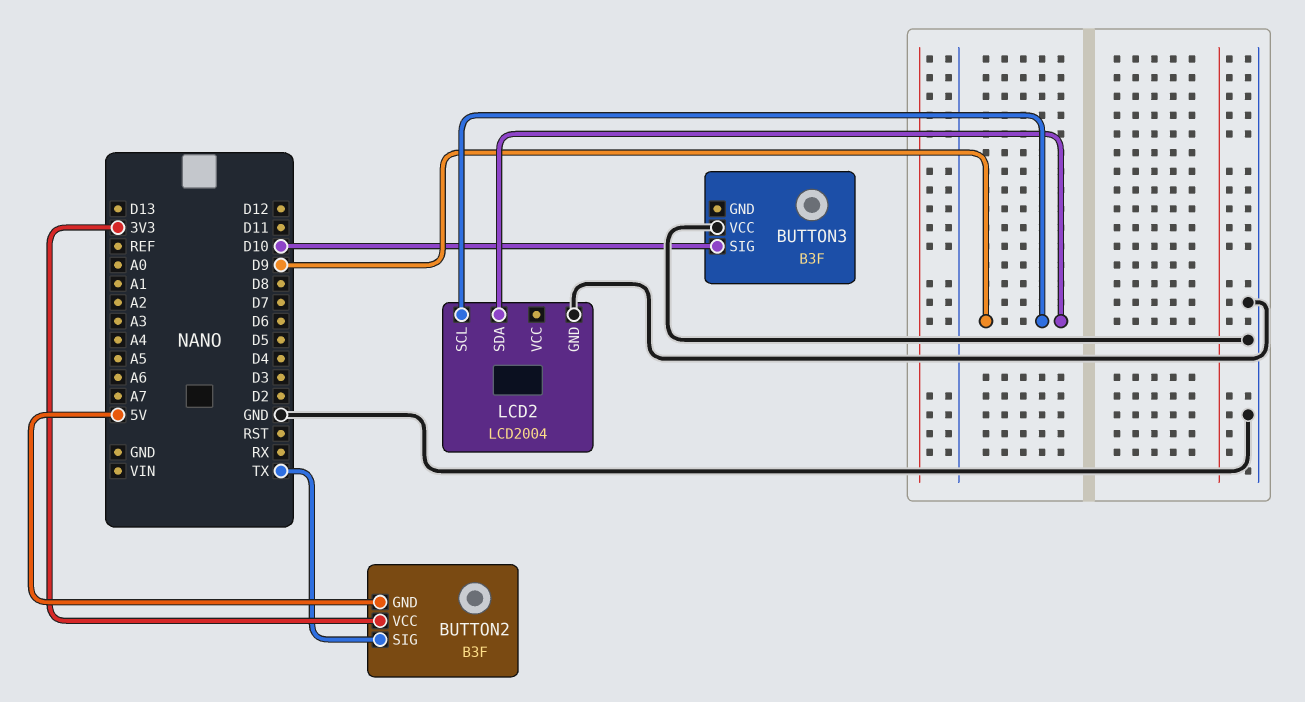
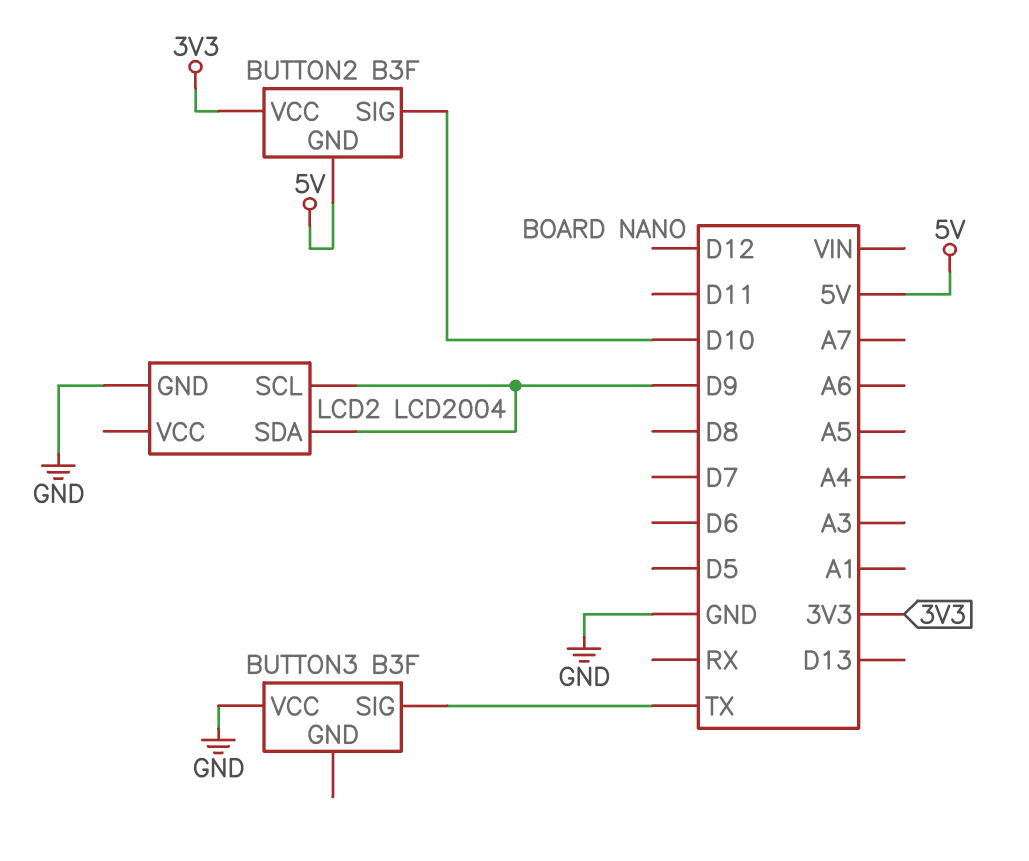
BUTTON2 pin SIG: TX -> D10
BUTTON3 pin SIG: D10 -> TX

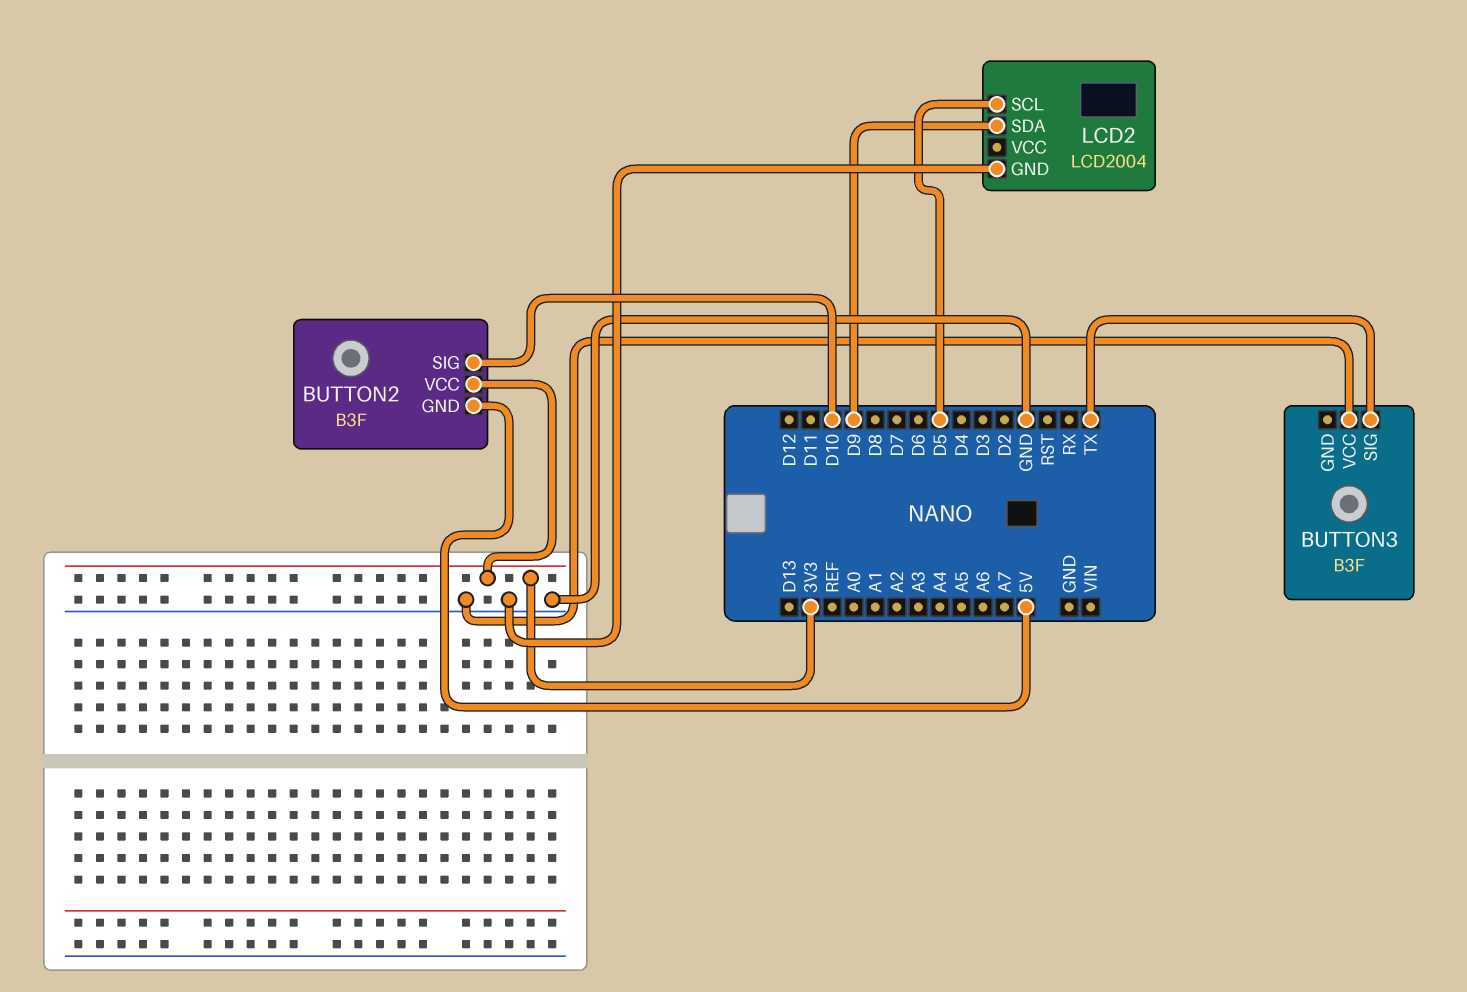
LCD2 pin SCL: D9 -> D5

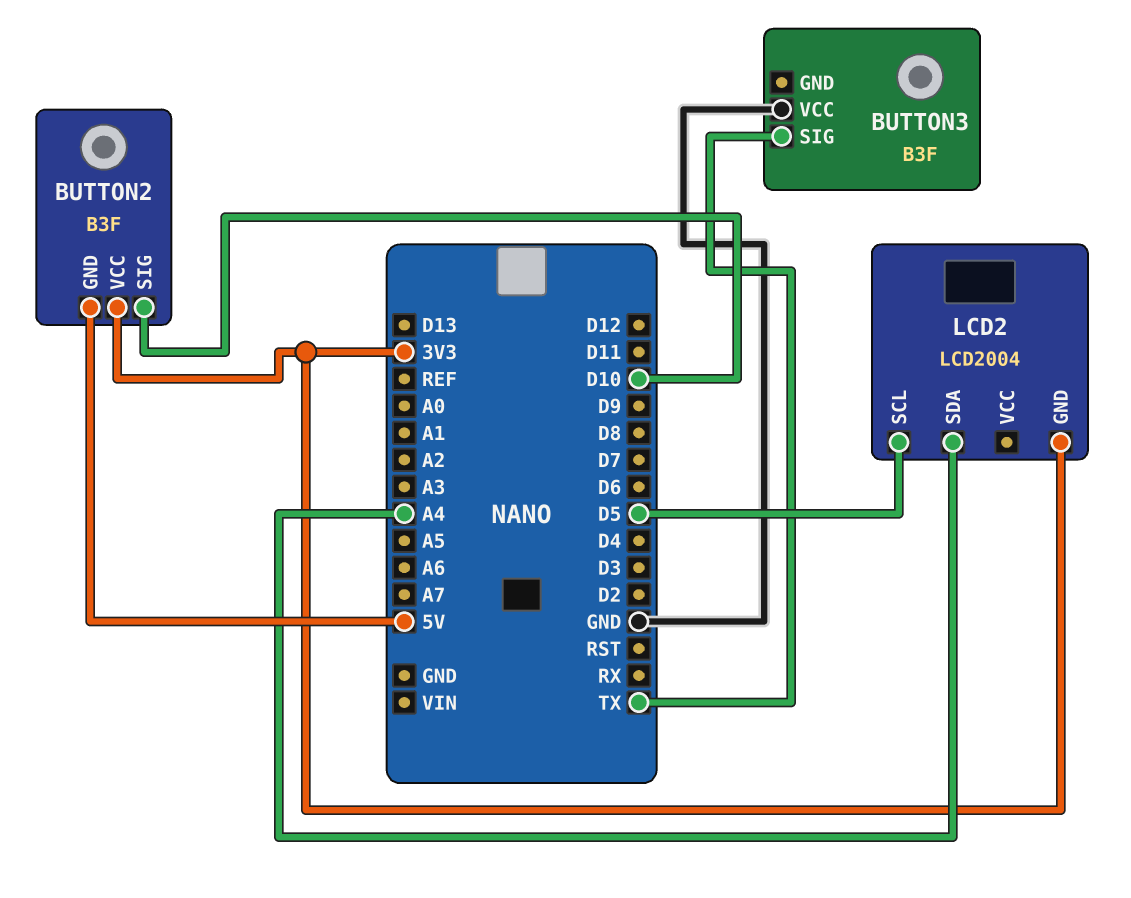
LCD2 pin GND: GND -> 3V3
LCD2 pin SDA: D9 -> A4

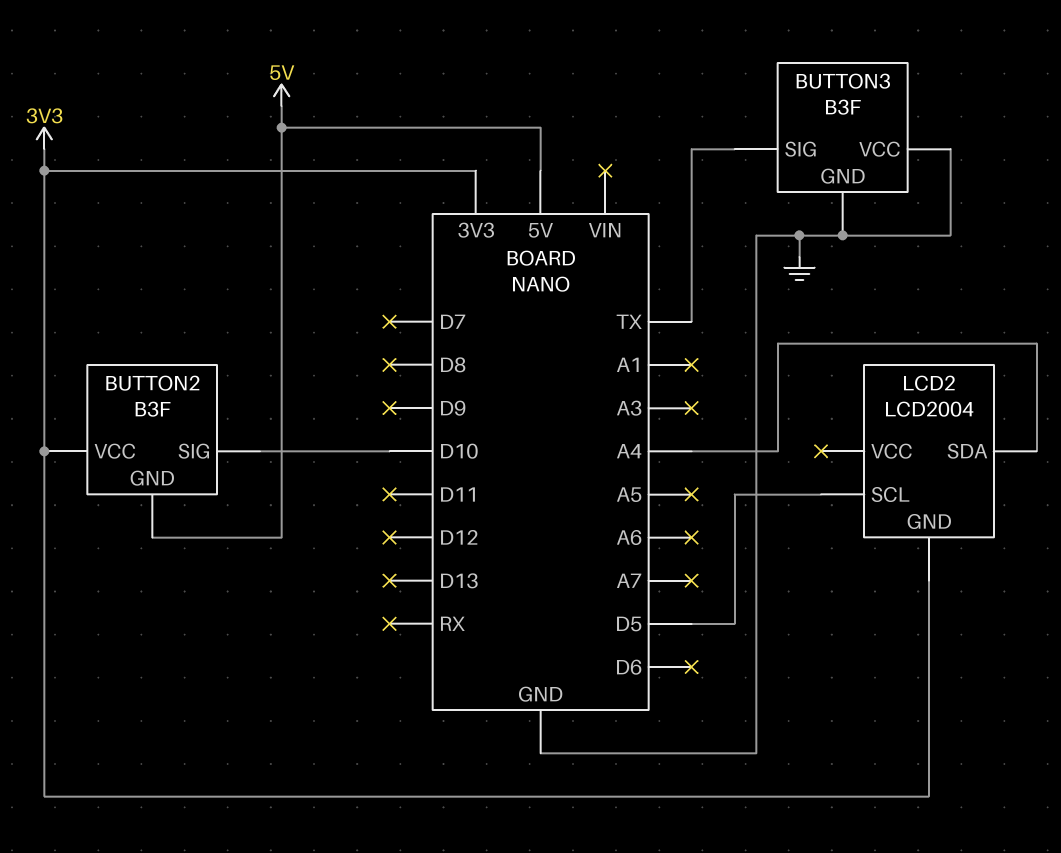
BUTTON3 pin GND: none -> GND

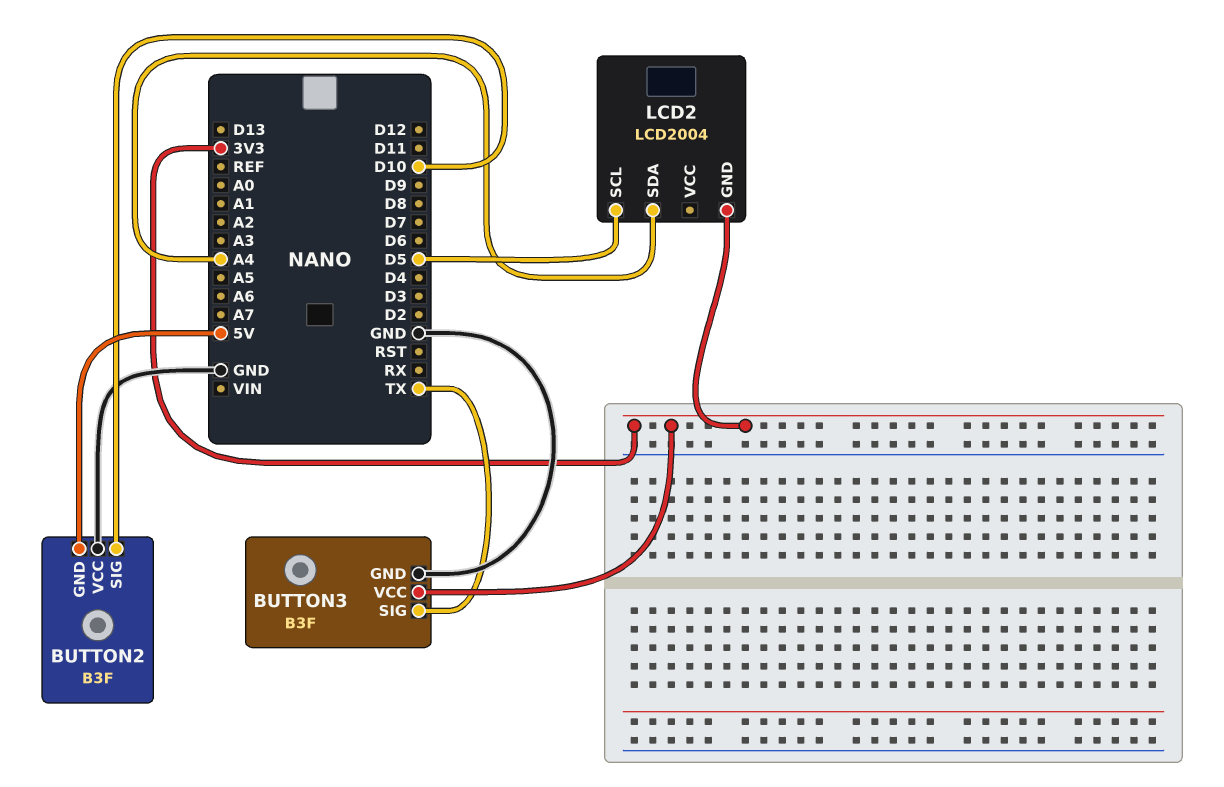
BUTTON2 pin VCC: 3V3 -> GND
BUTTON3 pin VCC: GND -> 3V3

